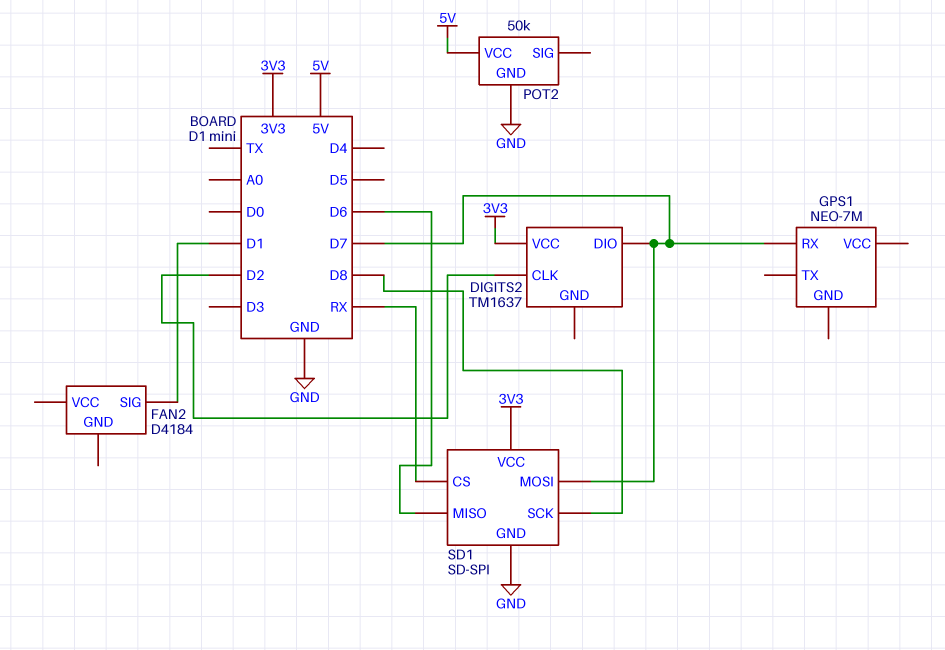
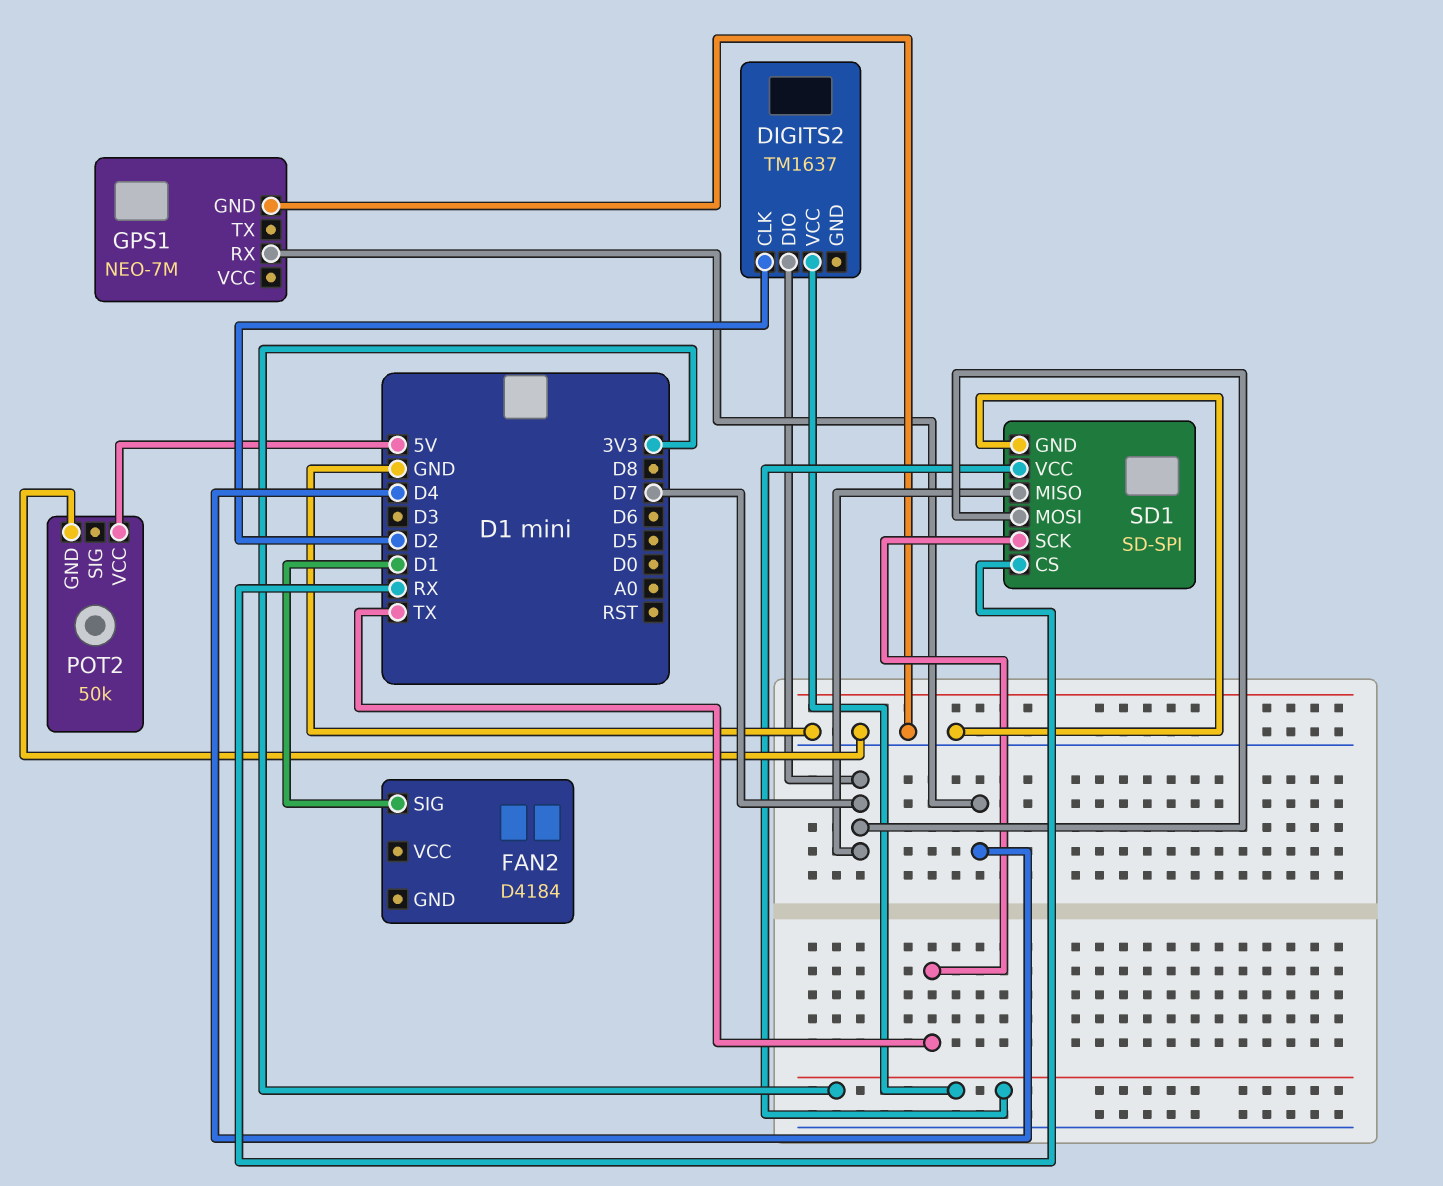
GPS1 pin GND: none -> GND
GPS1 pin RX: D7 -> D4
SD1 pin MISO: D6 -> D7
SD1 pin SCK: D8 -> TX

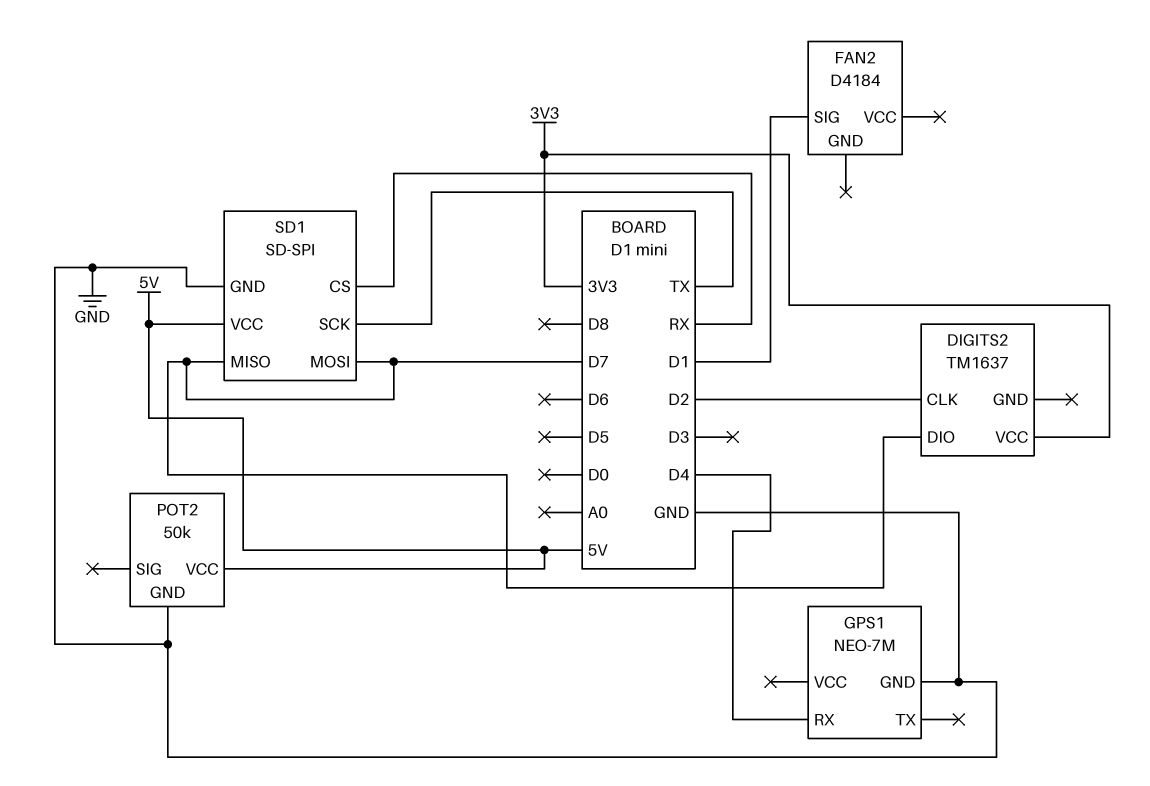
SD1 pin VCC: 3V3 -> 5V

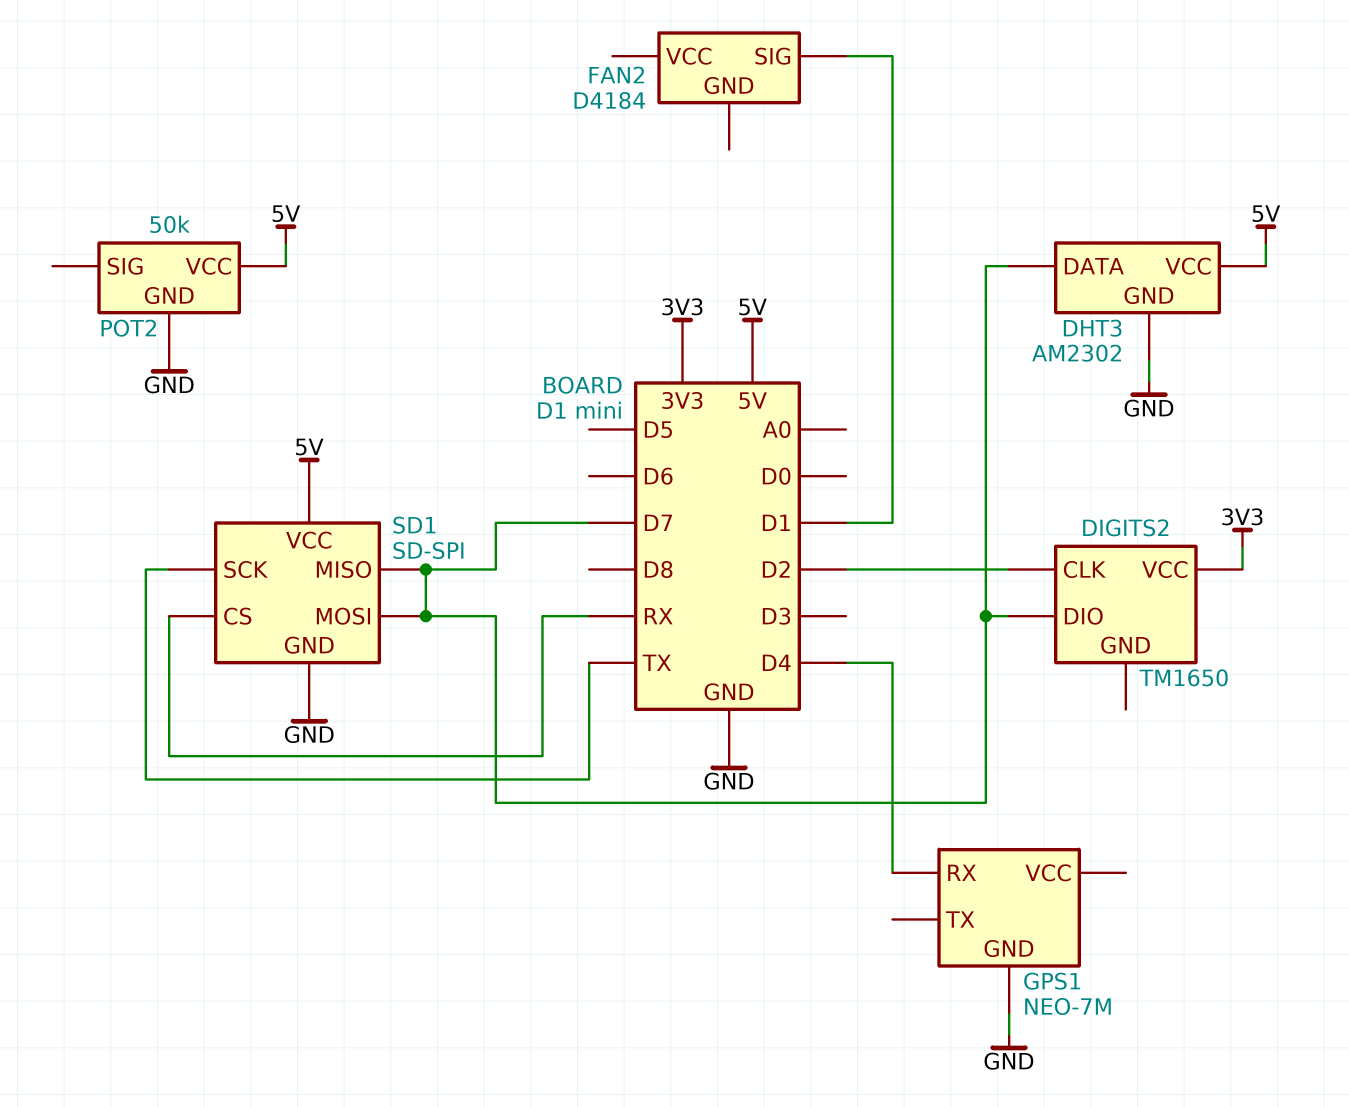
DHT3: none -> AM2302
DHT3 pin DATA: none -> D7
DHT3 pin GND: none -> GND
DHT3 pin VCC: none -> 5V
DIGITS2: TM1637 -> TM1650

